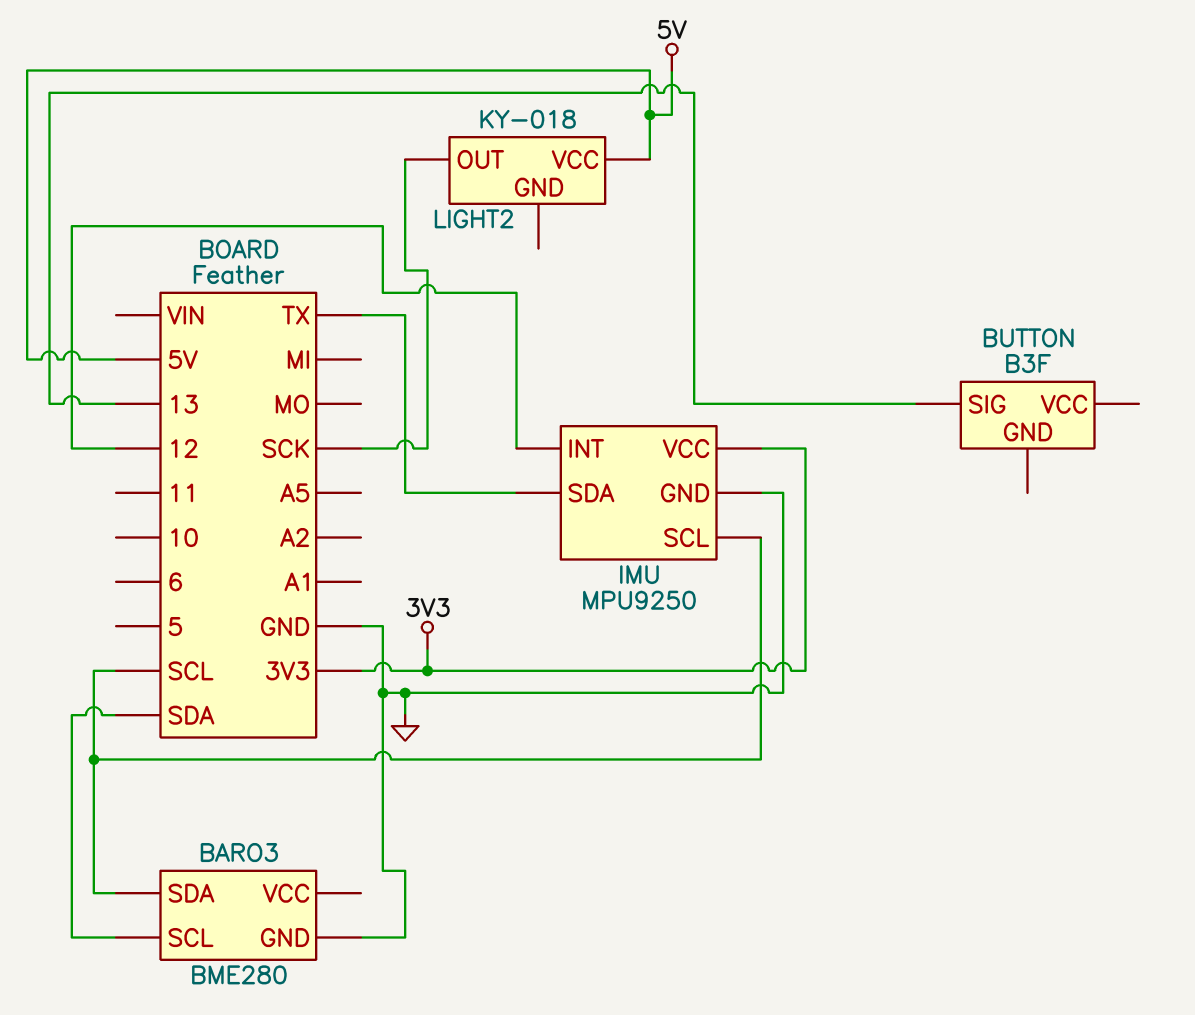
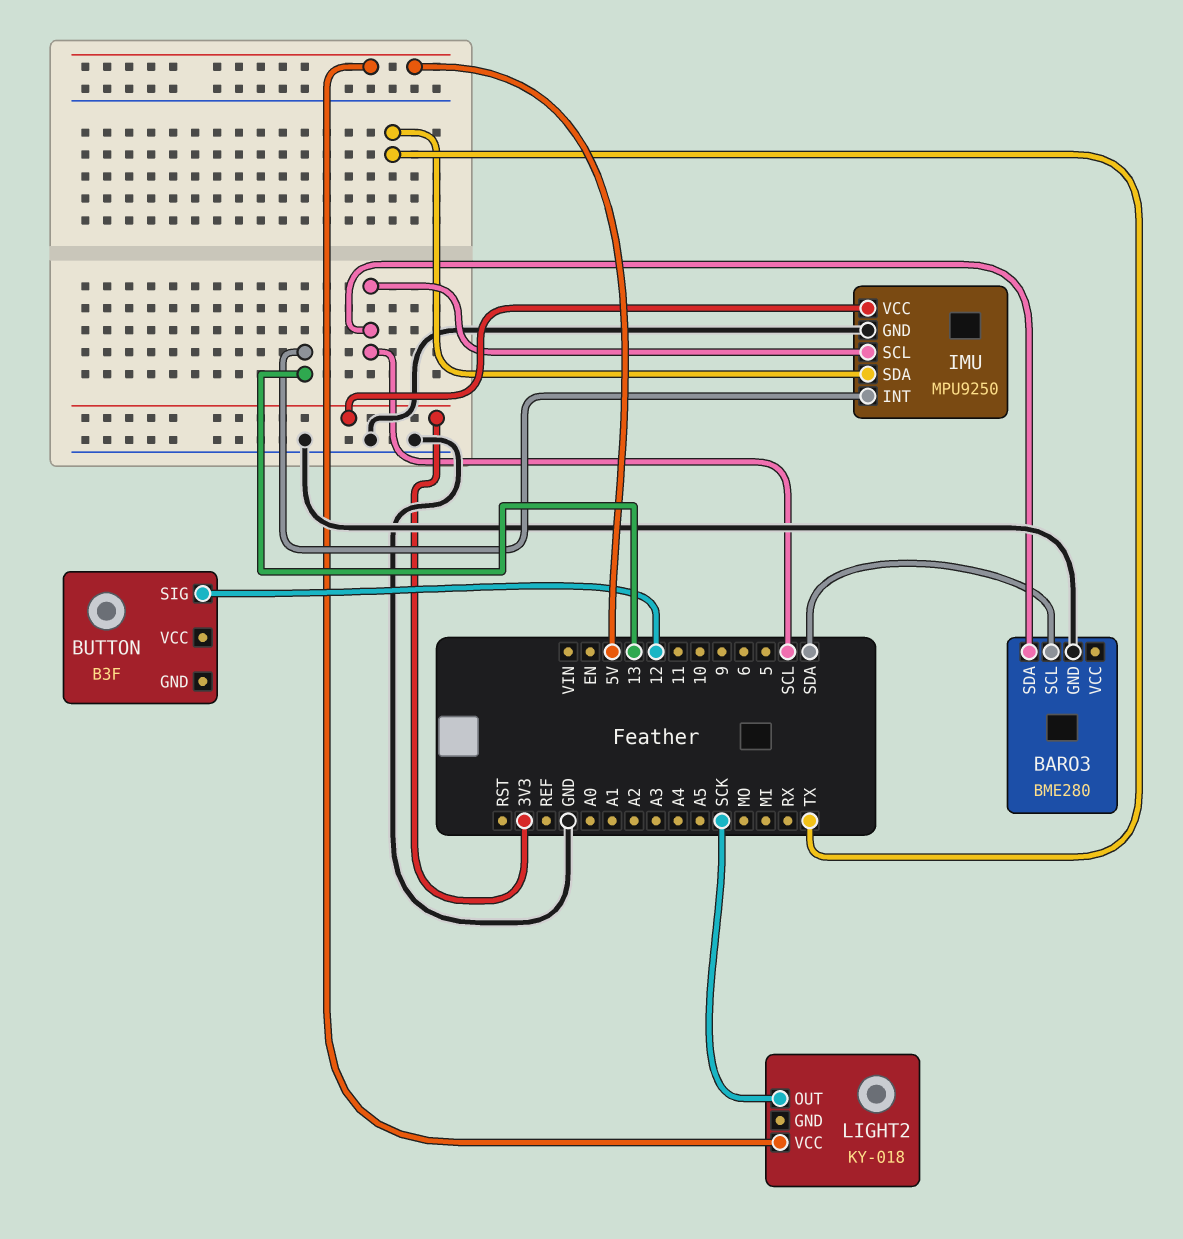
BUTTON pin SIG: 13 -> 12
IMU pin INT: 12 -> 13

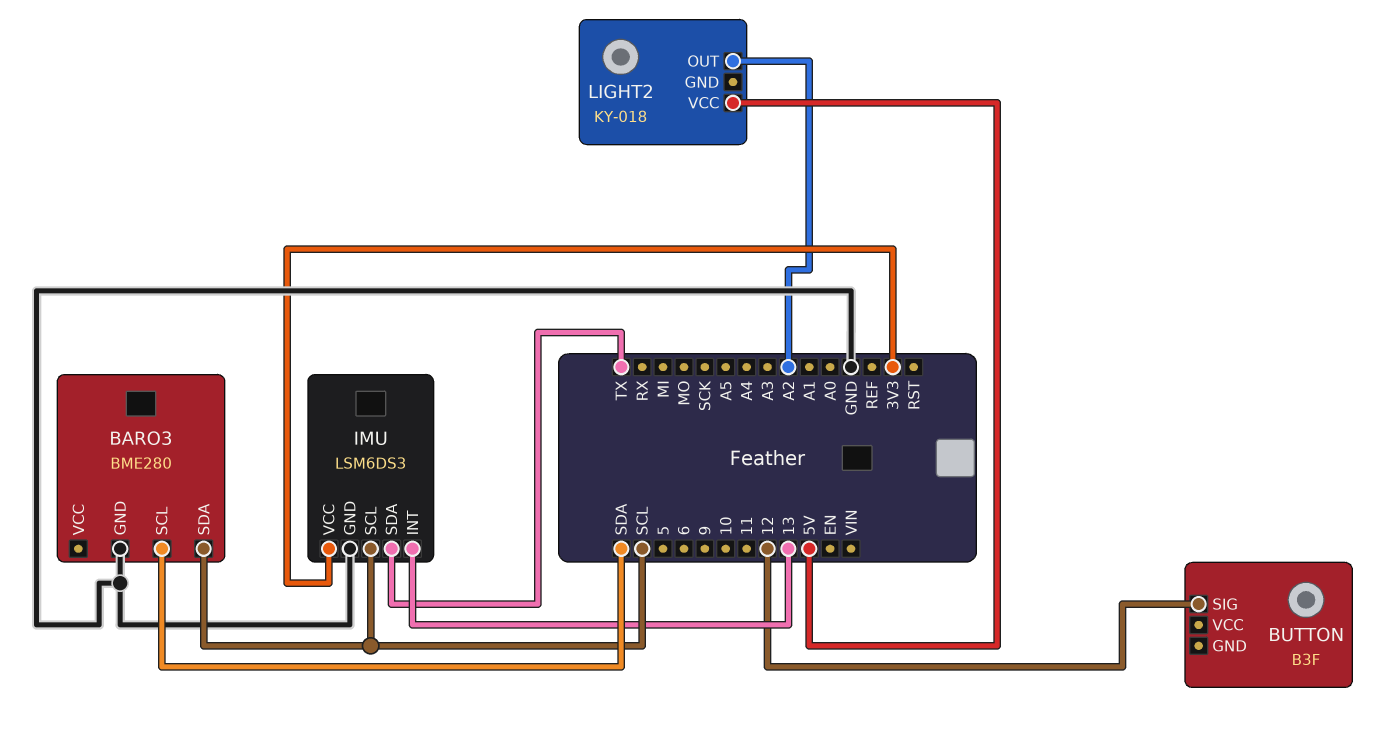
IMU: MPU9250 -> LSM6DS3
LIGHT2 pin OUT: SCK -> A2

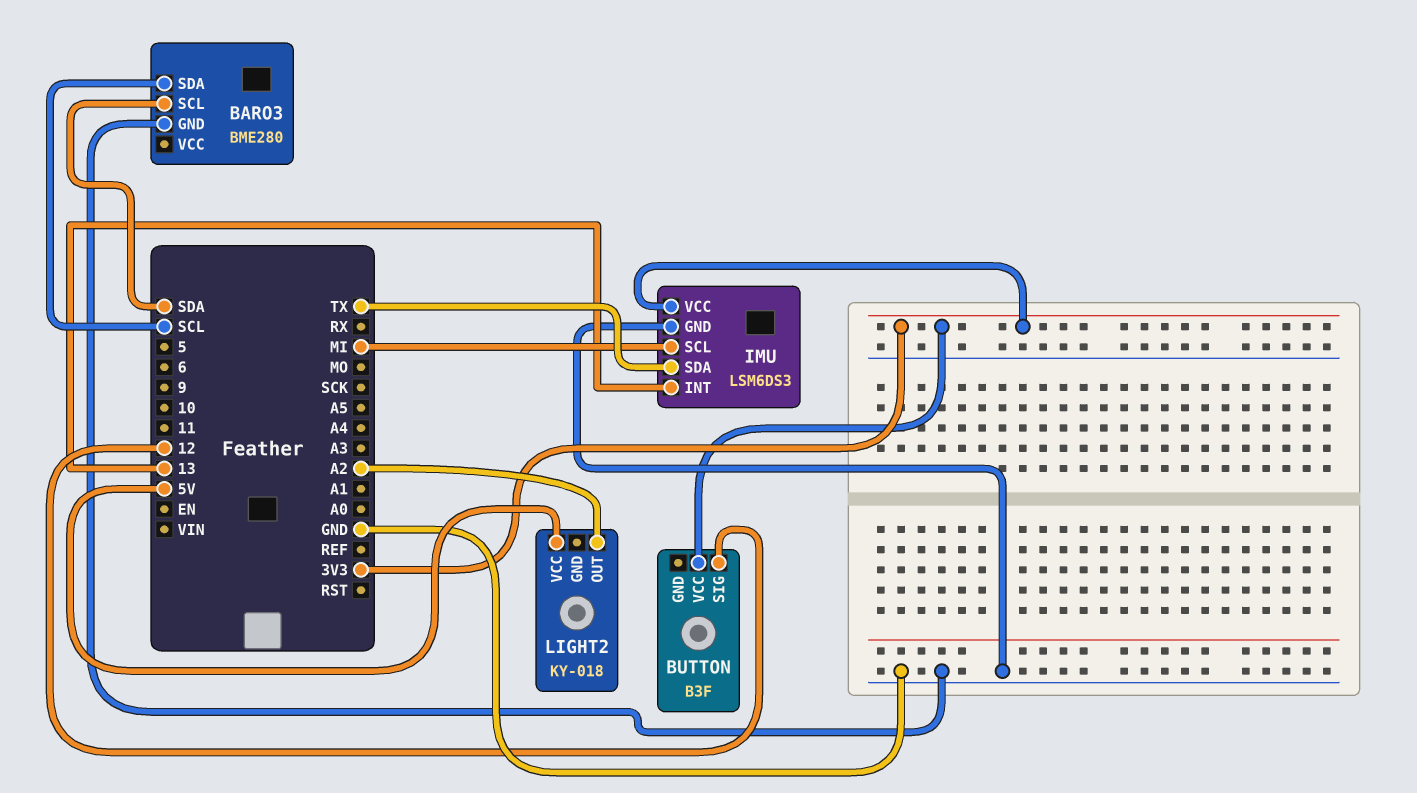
BUTTON pin VCC: none -> 3V3
IMU pin SCL: SCL -> MI

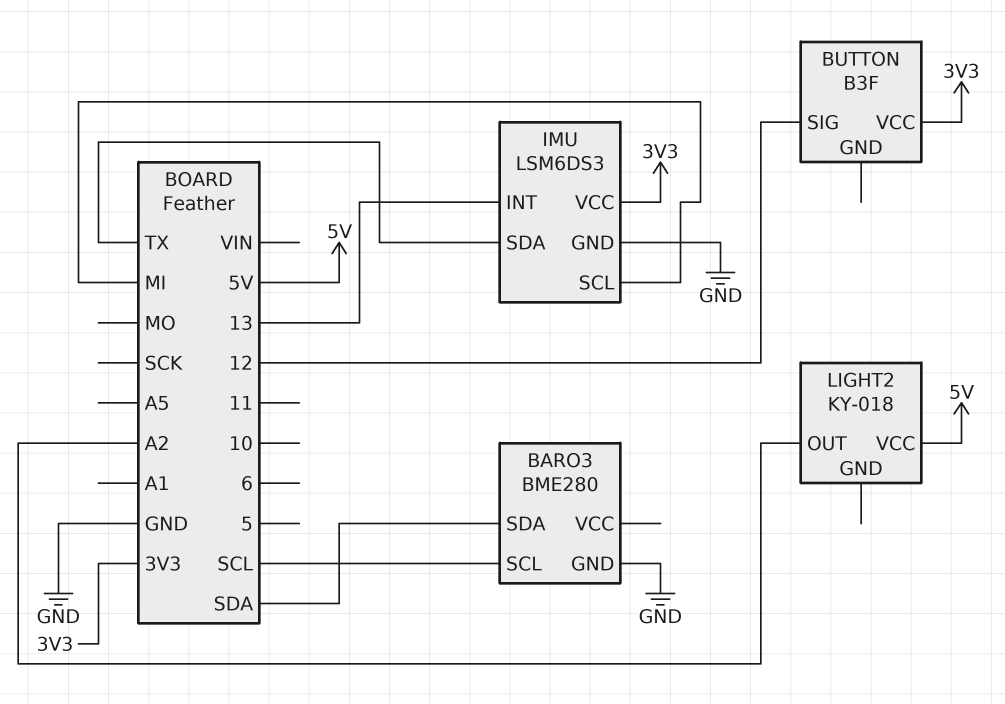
BARO3 pin SCL: SDA -> SCL
BARO3 pin SDA: SCL -> SDA

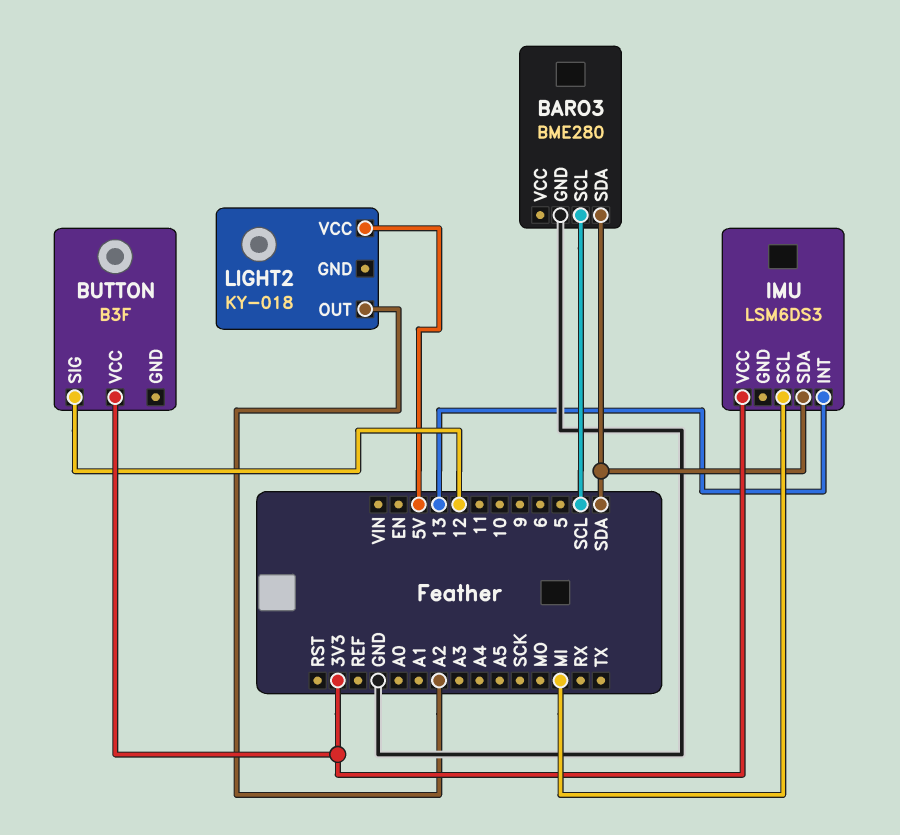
IMU pin GND: GND -> none
IMU pin SDA: TX -> SDA

